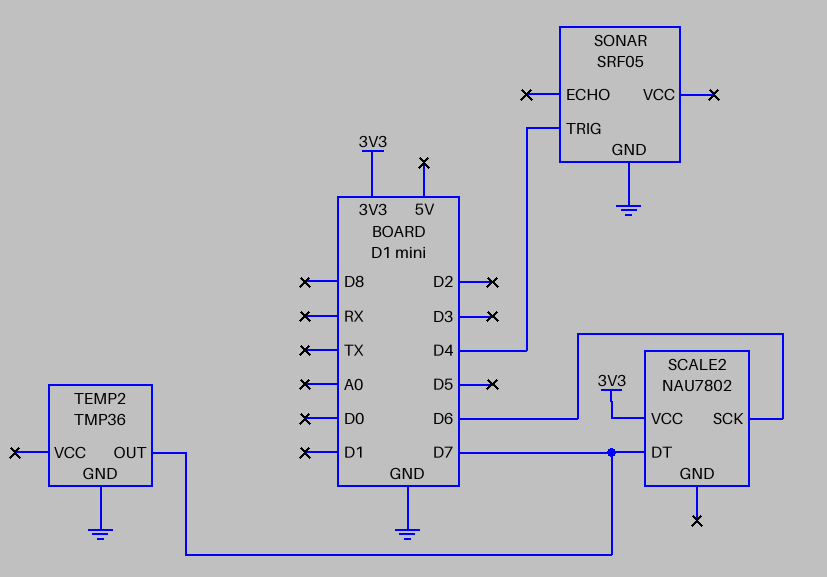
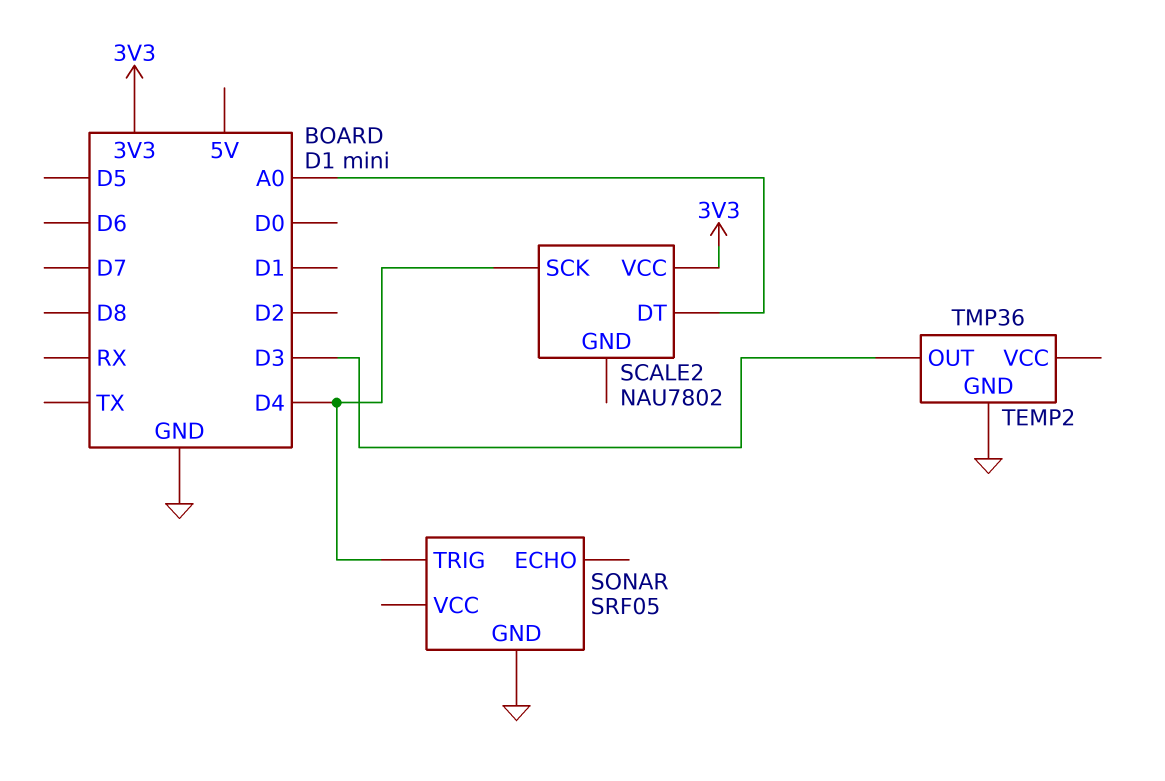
SCALE2 pin DT: D7 -> A0
SCALE2 pin SCK: D6 -> D4
TEMP2 pin OUT: D7 -> D3

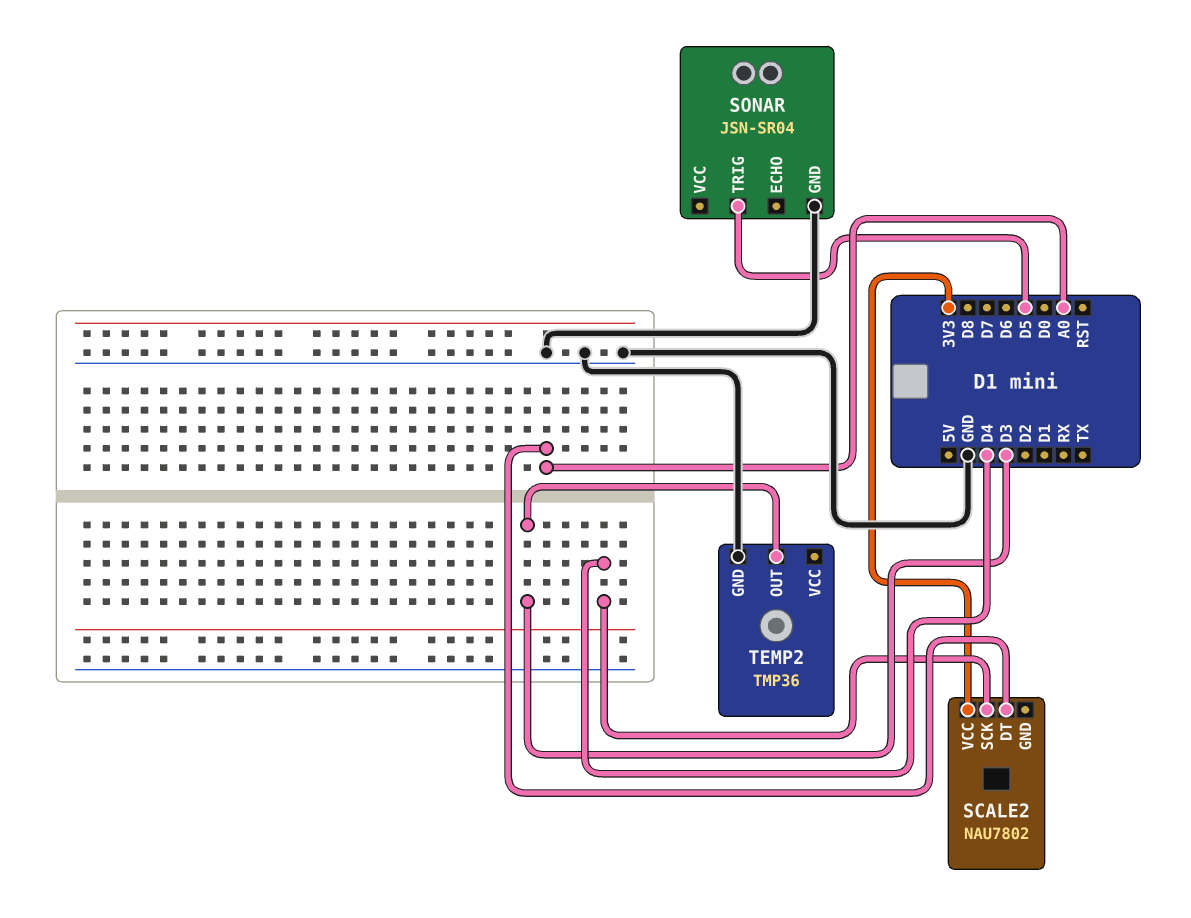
SONAR: SRF05 -> JSN-SR04
SONAR pin TRIG: D4 -> D5

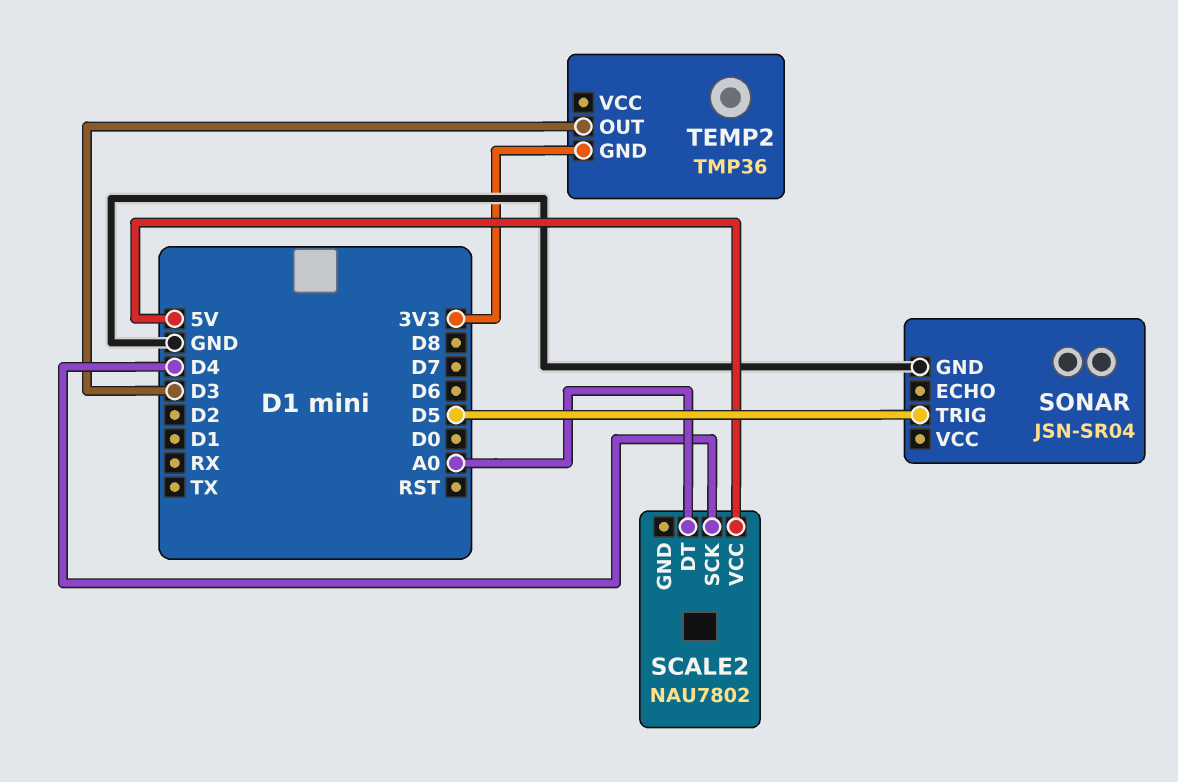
SCALE2 pin VCC: 3V3 -> 5V
TEMP2 pin GND: GND -> 3V3

